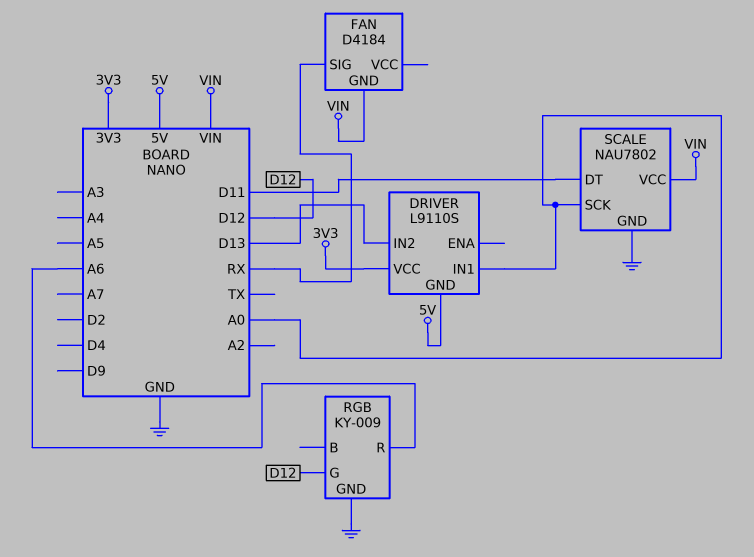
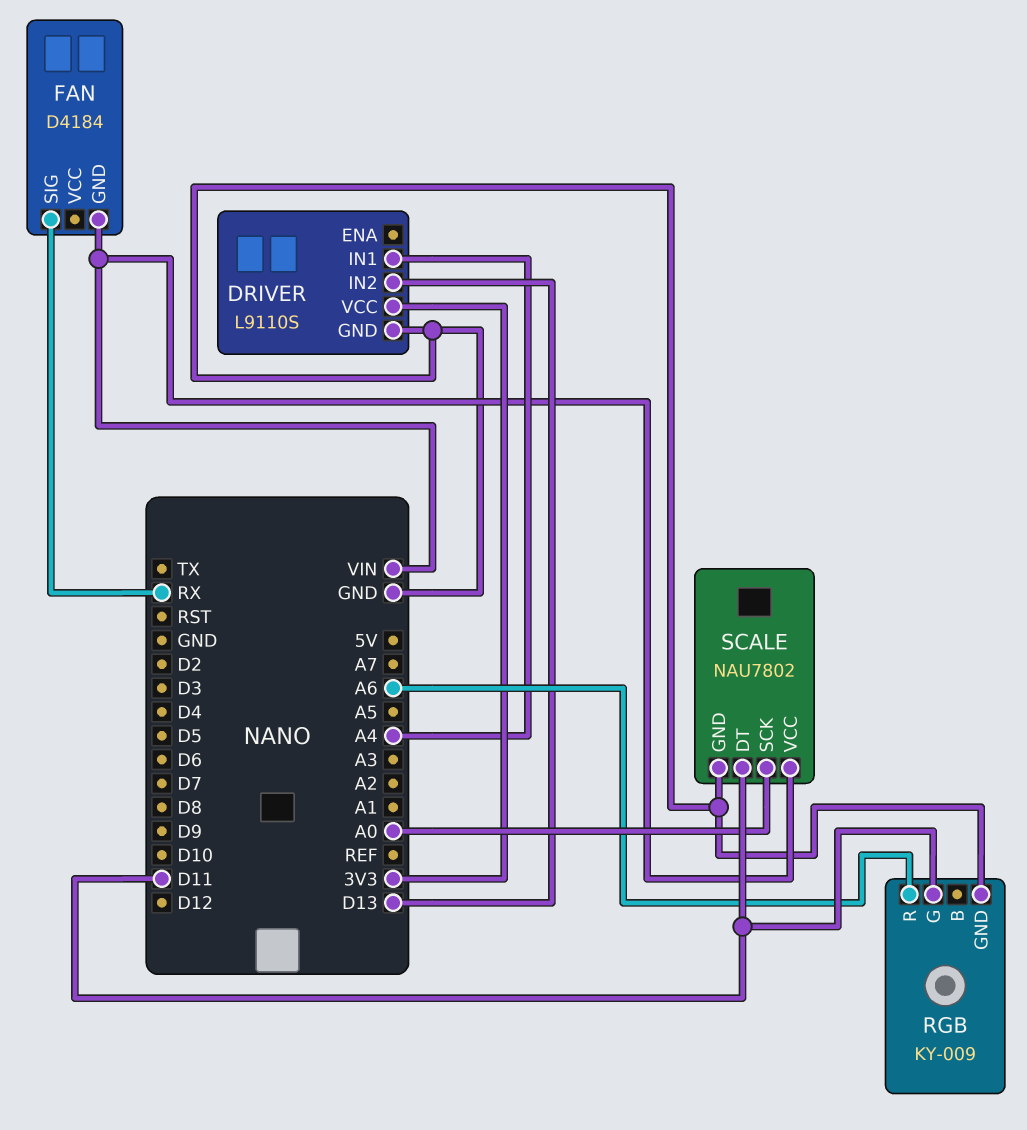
DRIVER pin GND: 5V -> GND
DRIVER pin IN1: A0 -> A4
RGB pin G: D12 -> D11

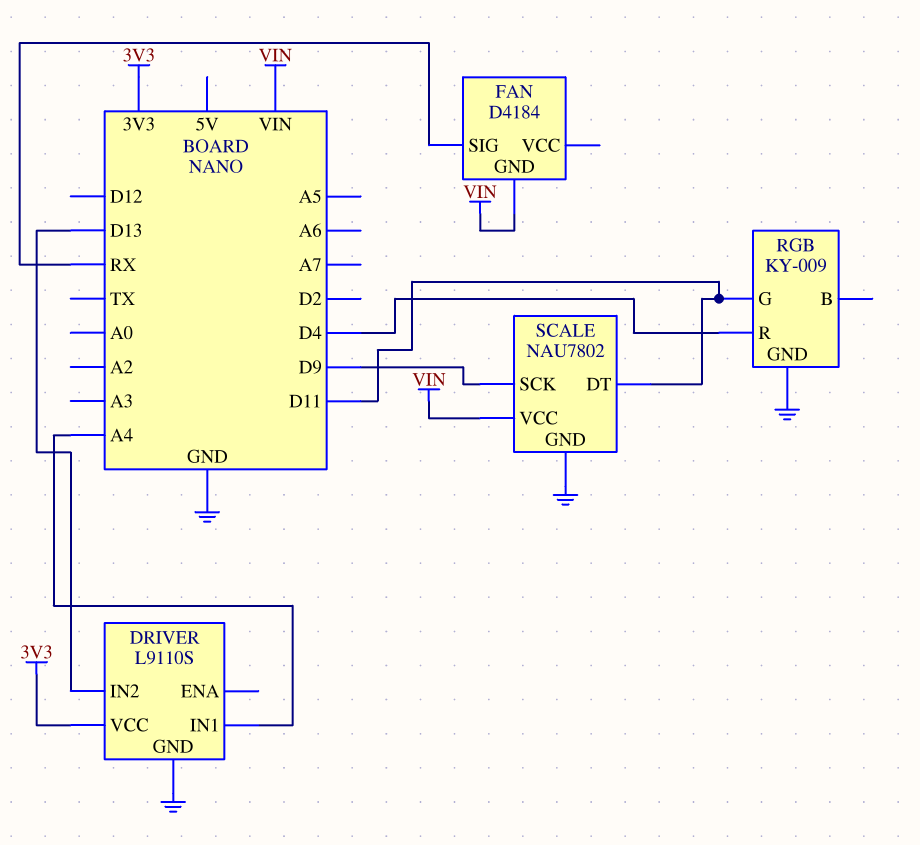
RGB pin R: A6 -> D4
SCALE pin SCK: A0 -> D9

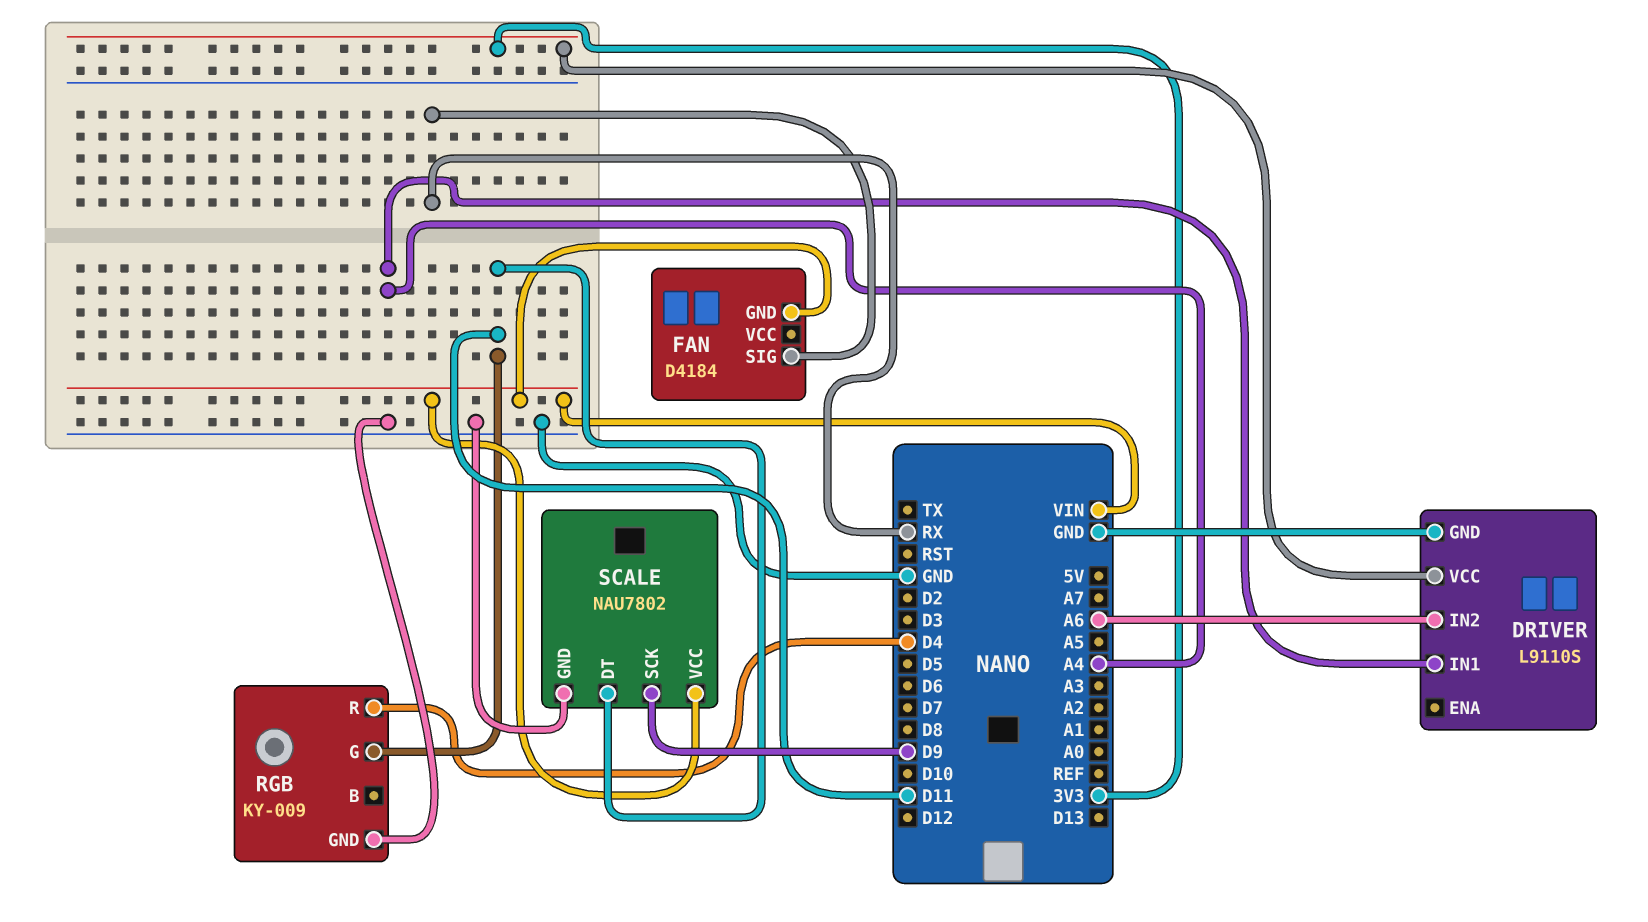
DRIVER pin IN2: D13 -> A6

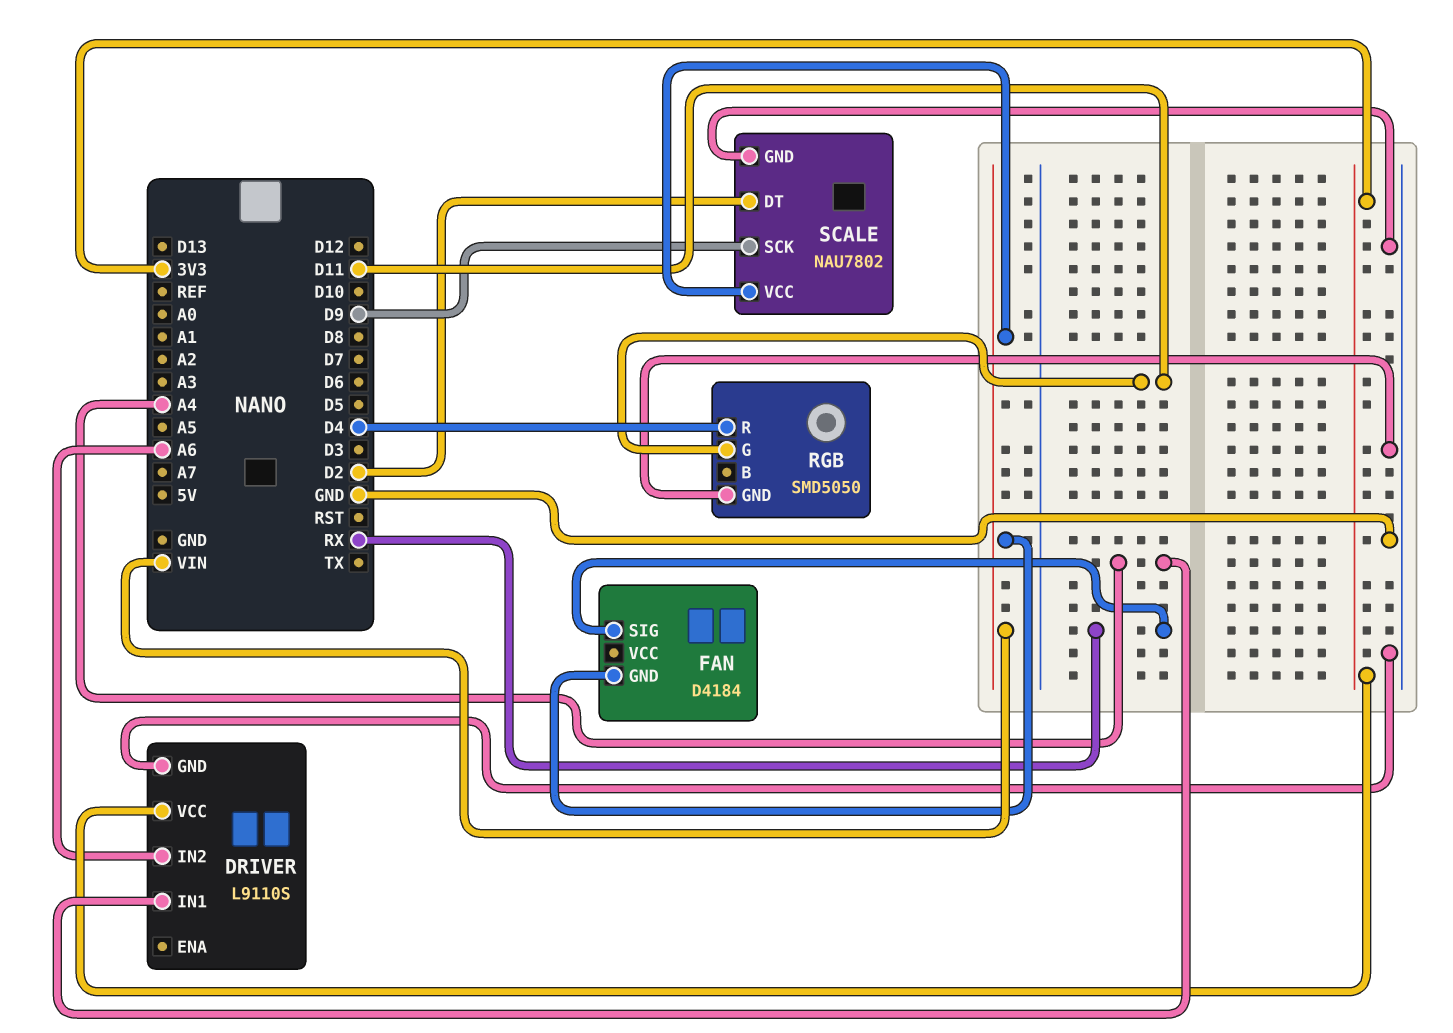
RGB: KY-009 -> SMD5050
SCALE pin DT: D11 -> D2

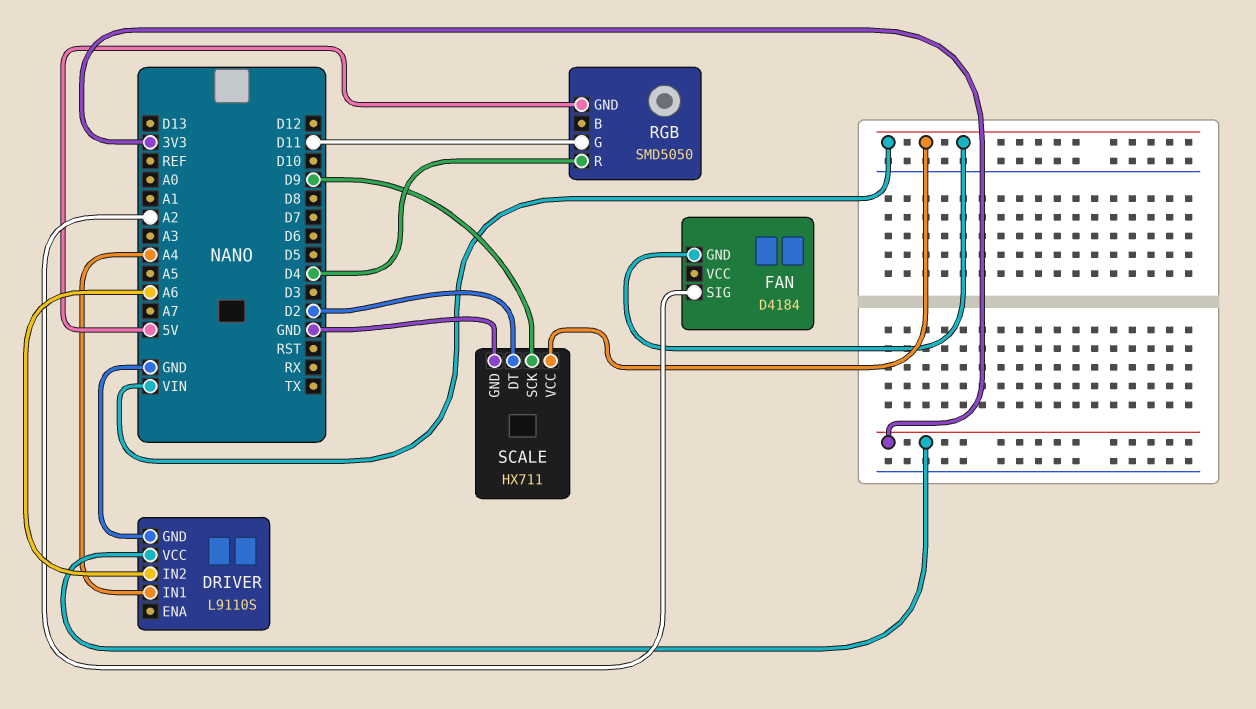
FAN pin SIG: RX -> A2
RGB pin GND: GND -> 5V
SCALE: NAU7802 -> HX711

